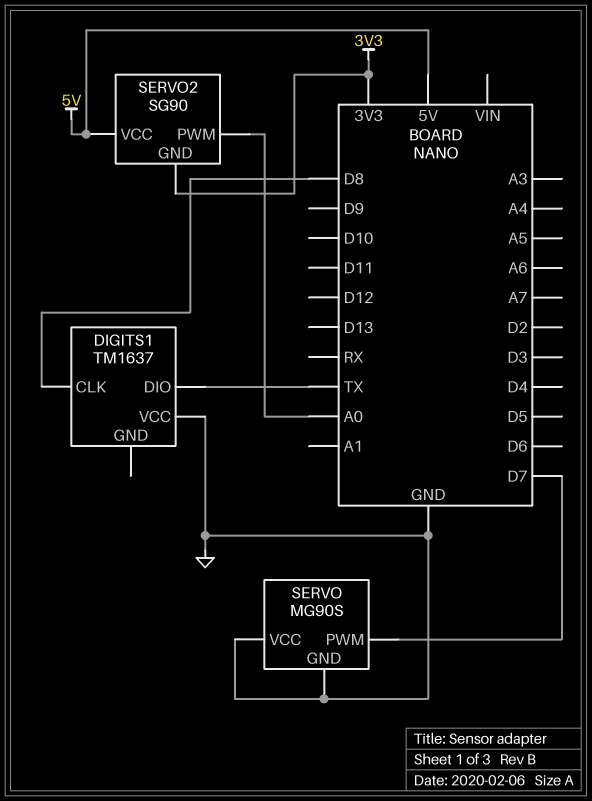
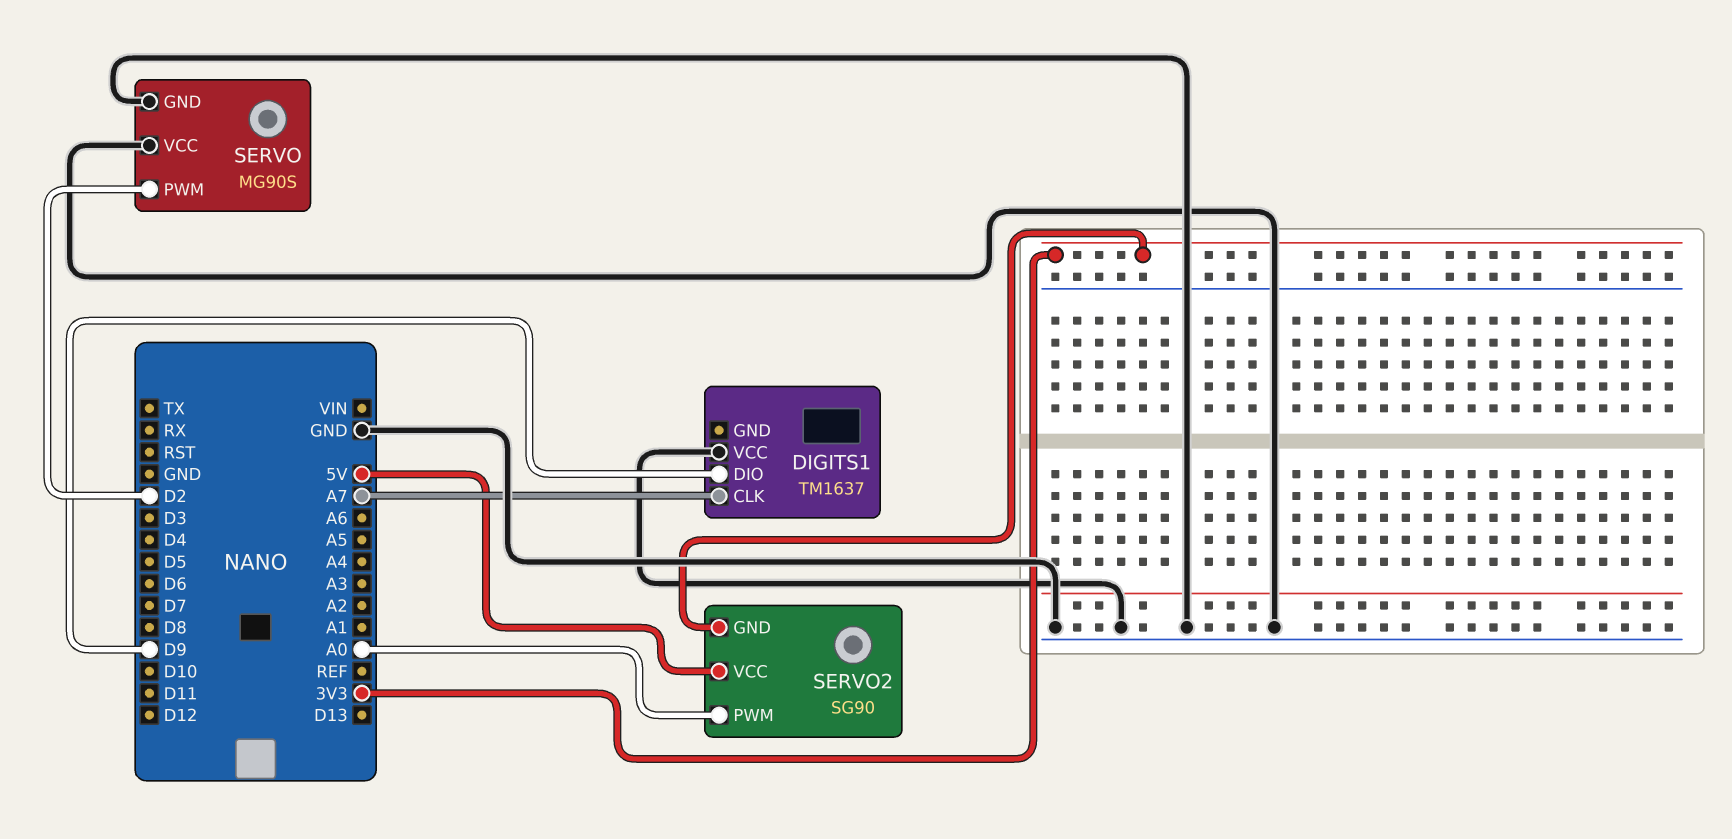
DIGITS1 pin CLK: D8 -> A7
DIGITS1 pin DIO: TX -> D9
SERVO pin PWM: D7 -> D2

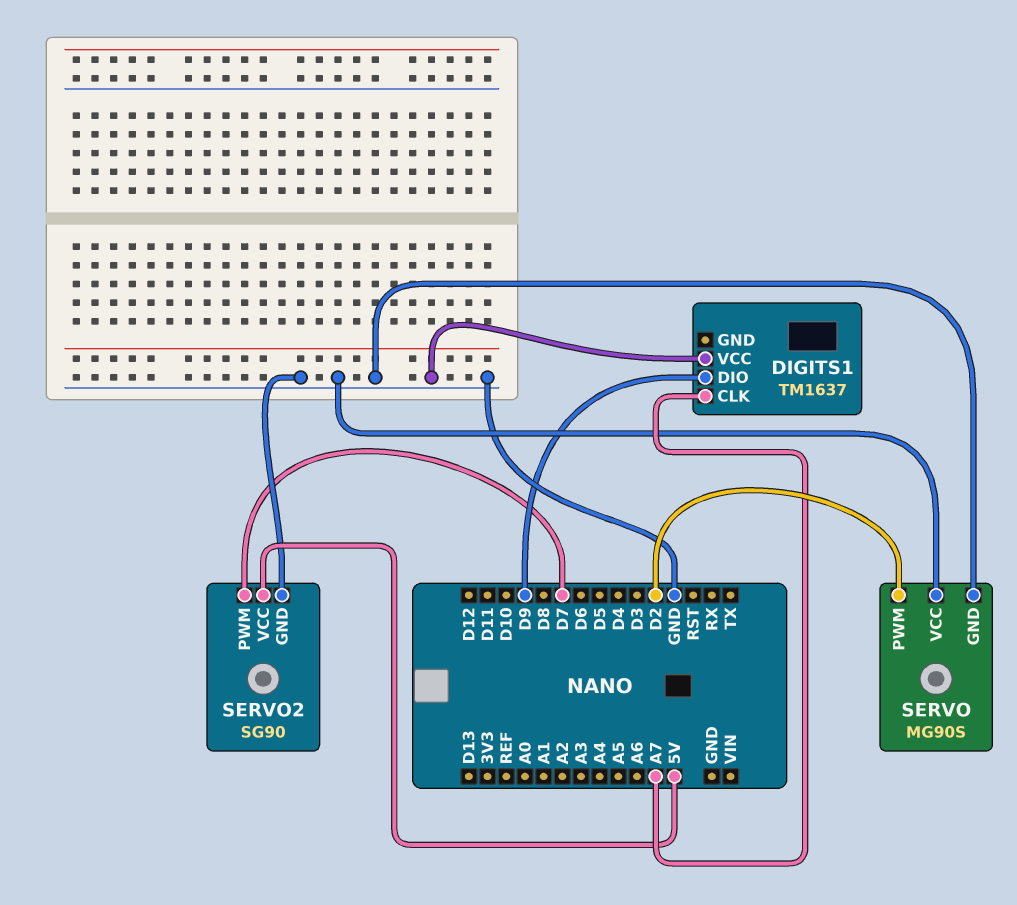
SERVO2 pin GND: 3V3 -> GND
SERVO2 pin PWM: A0 -> D7

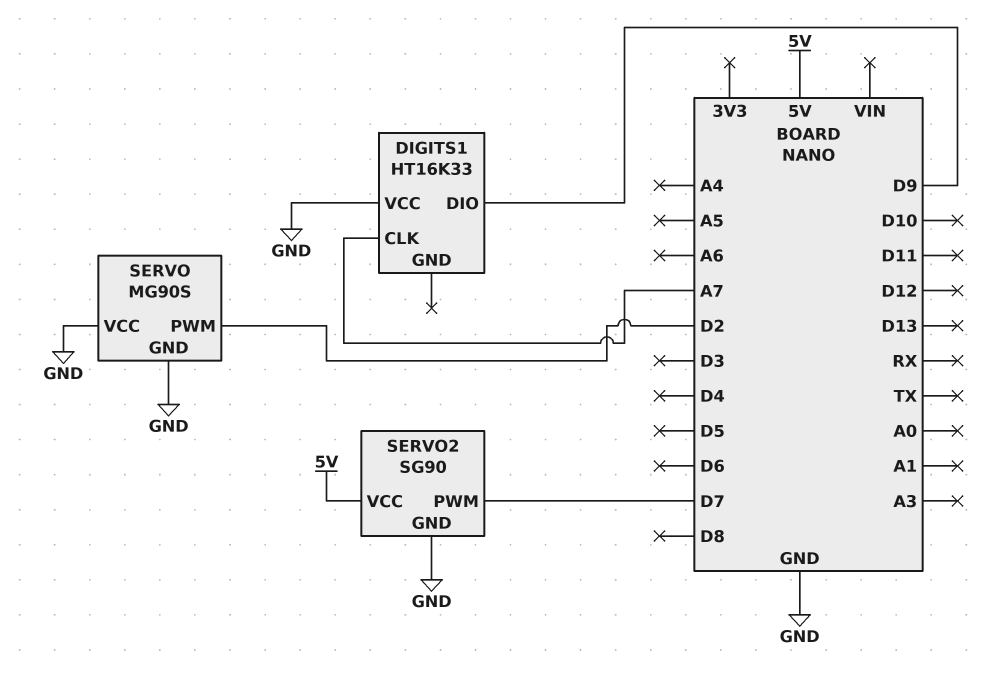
DIGITS1: TM1637 -> HT16K33

